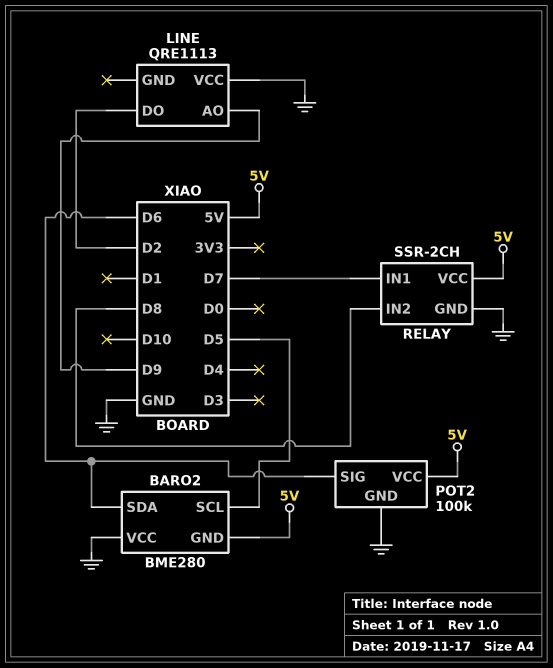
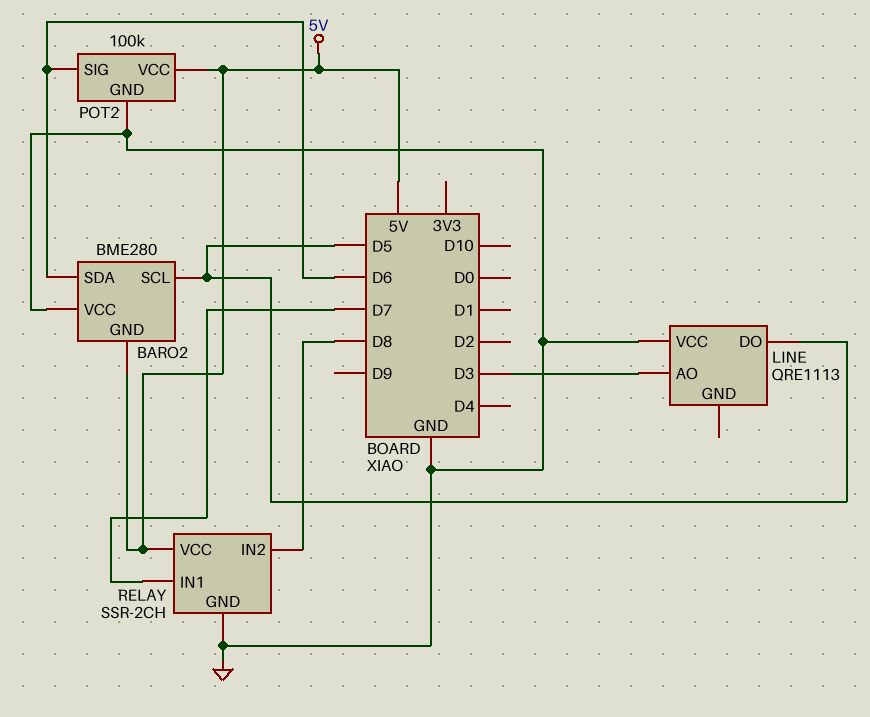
LINE pin AO: D9 -> D3
LINE pin DO: D2 -> D5

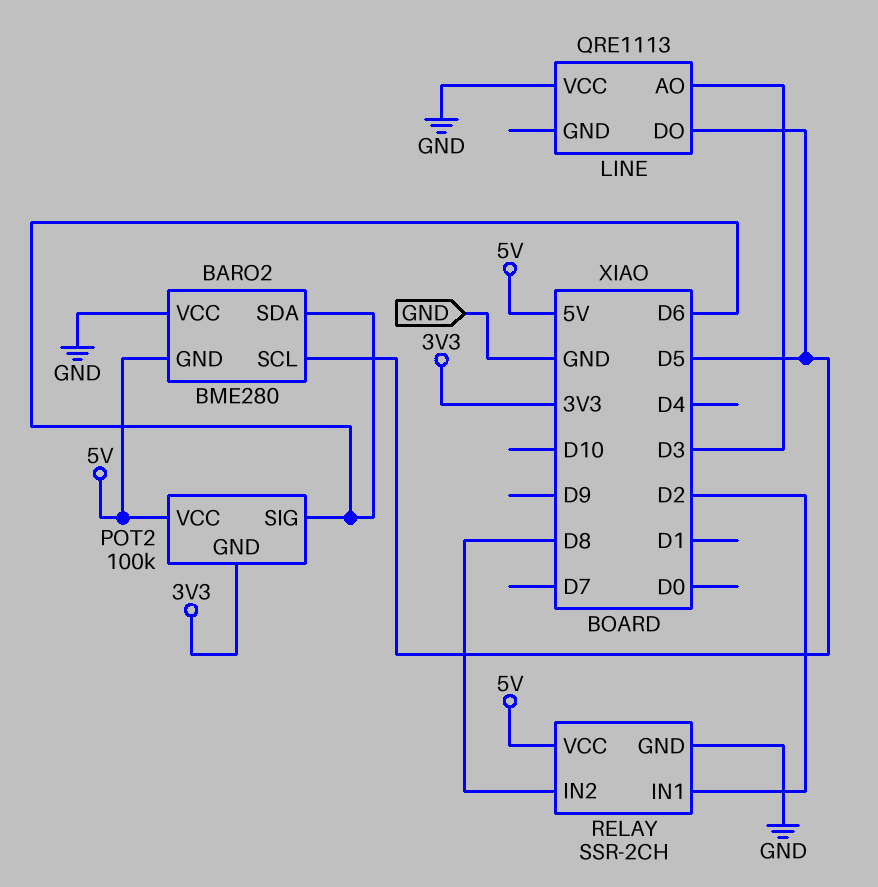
POT2 pin GND: GND -> 3V3
RELAY pin IN1: D7 -> D2

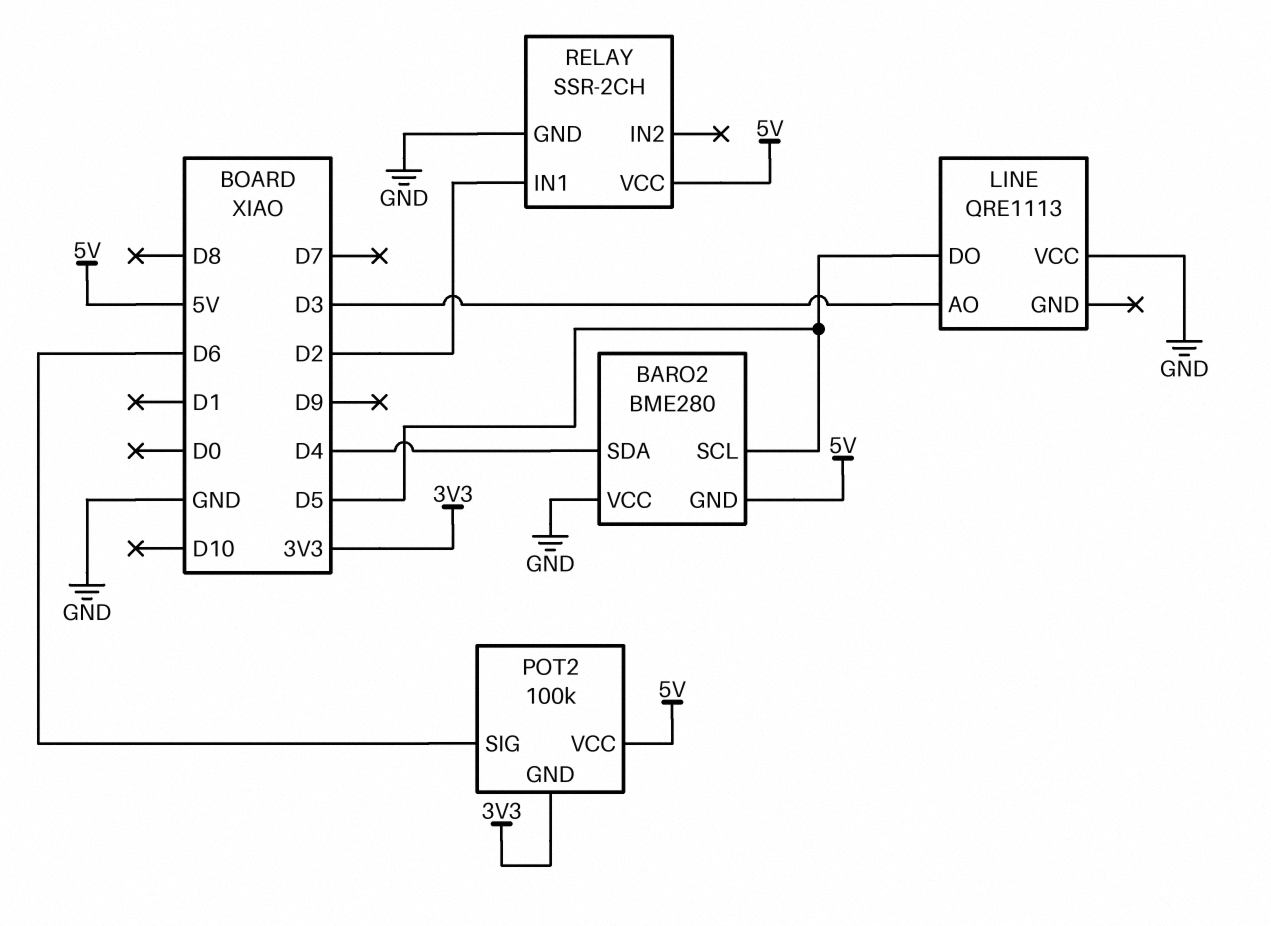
BARO2 pin SDA: D6 -> D4
RELAY pin IN2: D8 -> none

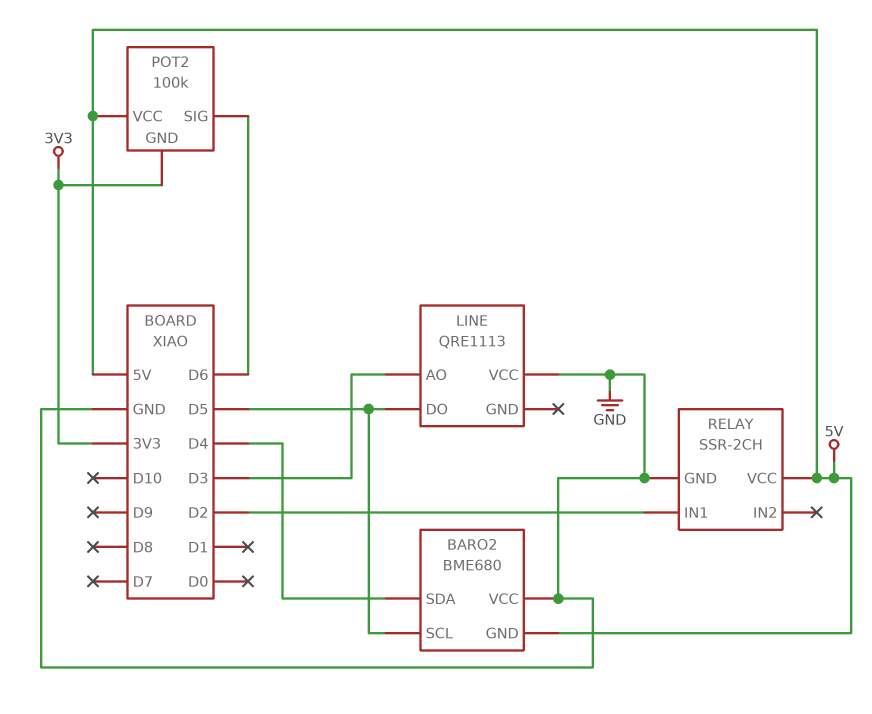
BARO2: BME280 -> BME680

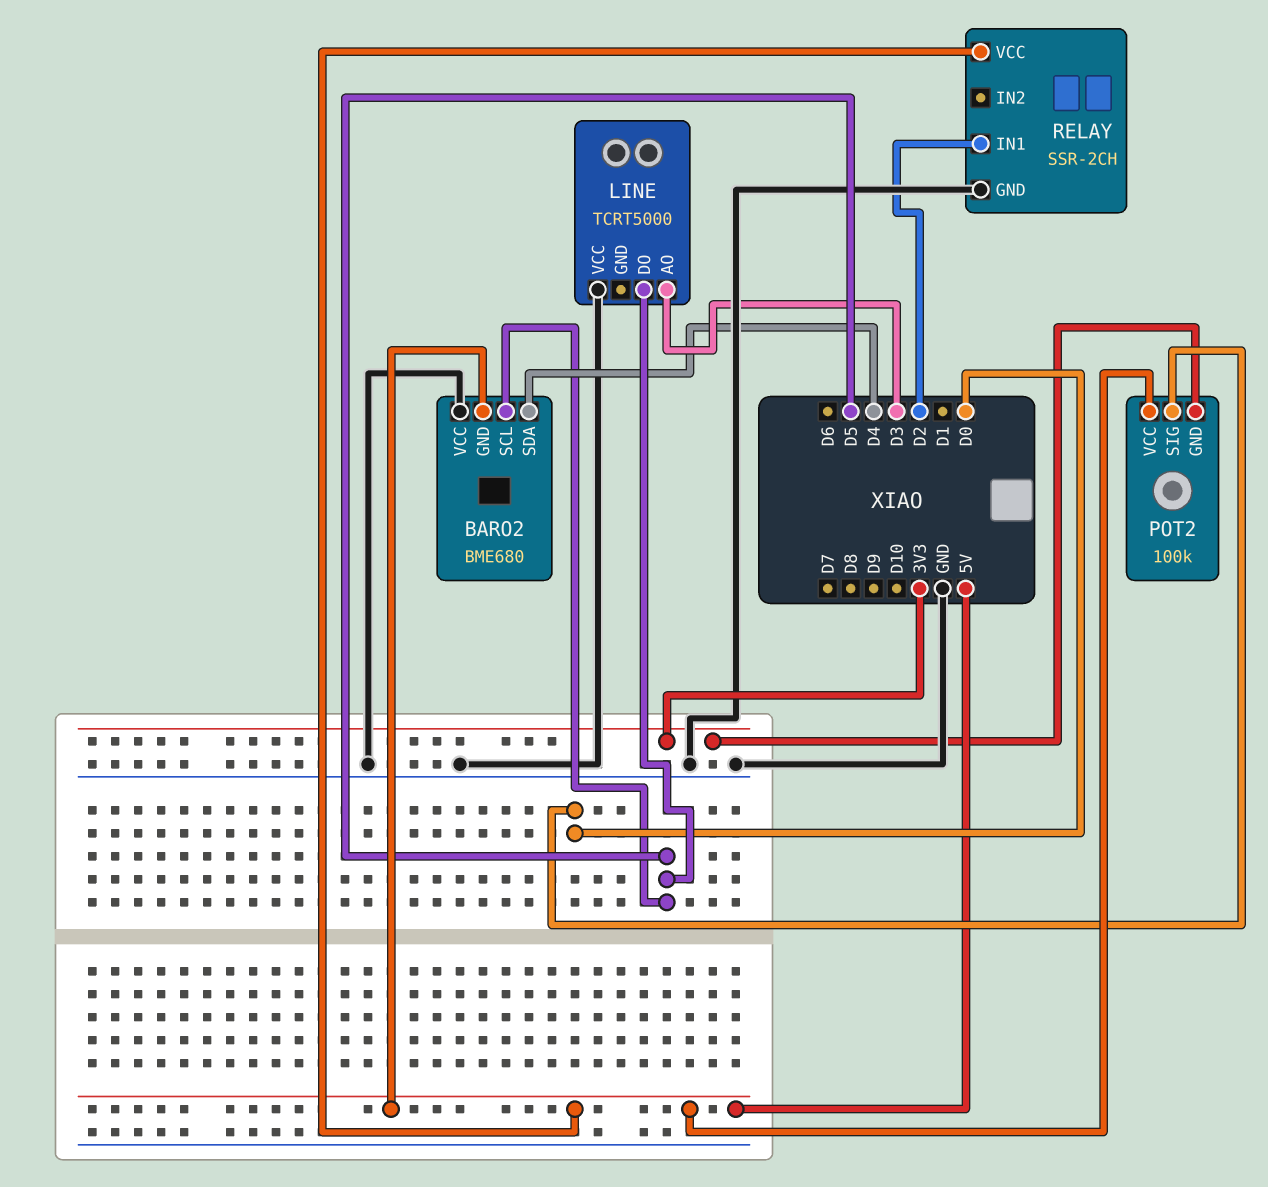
LINE: QRE1113 -> TCRT5000
POT2 pin SIG: D6 -> D0

